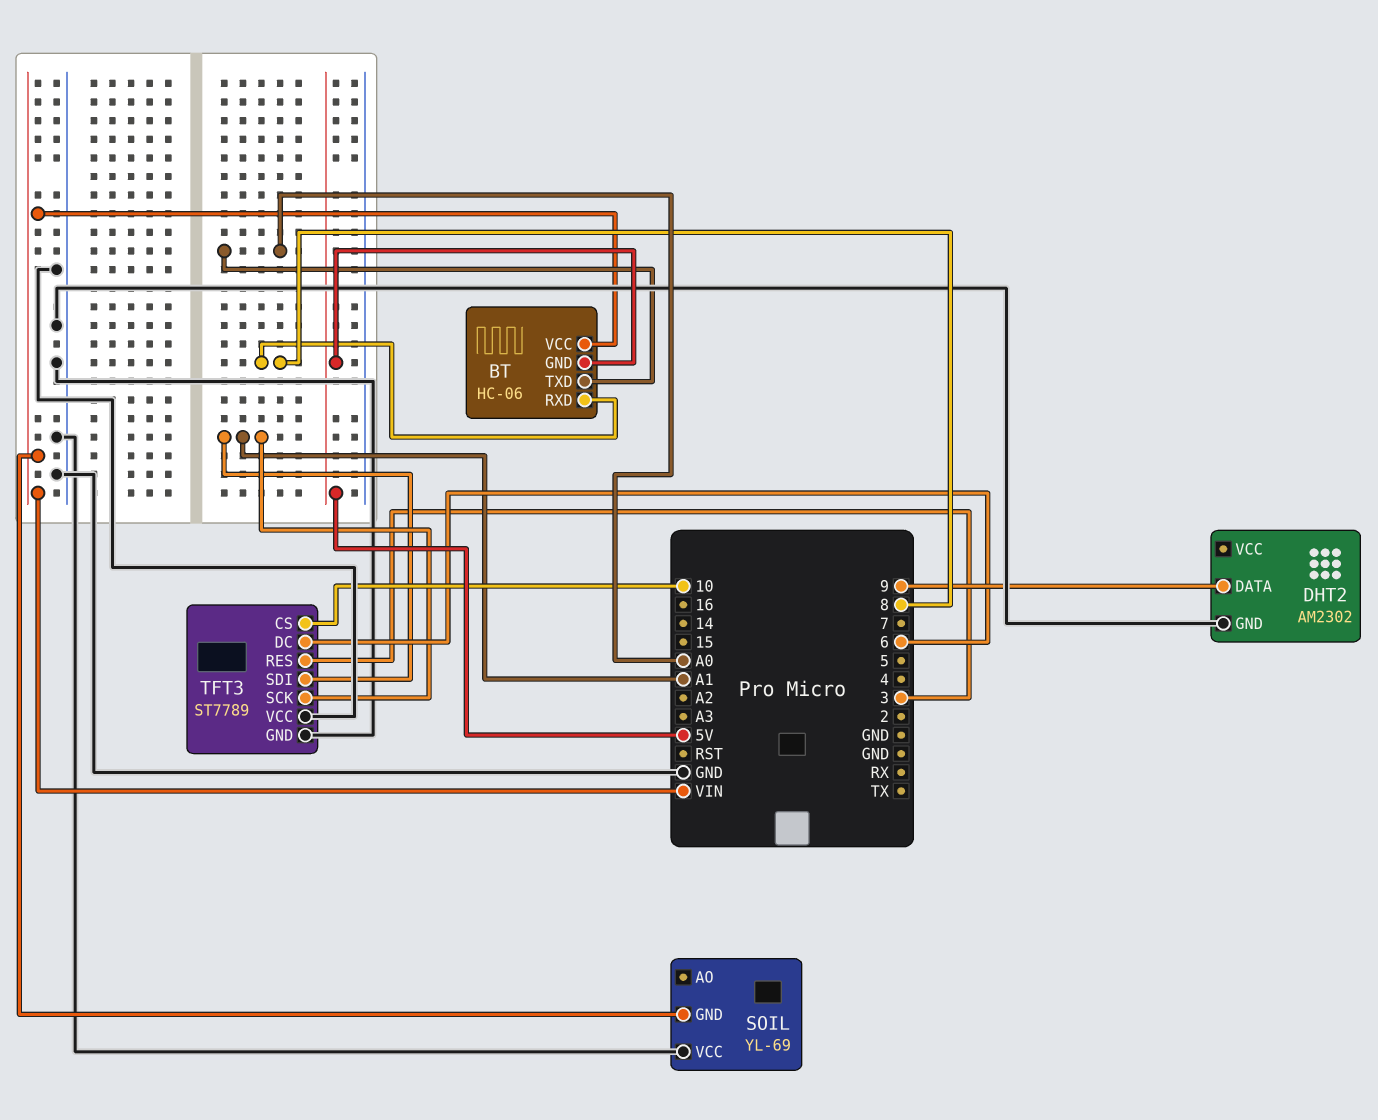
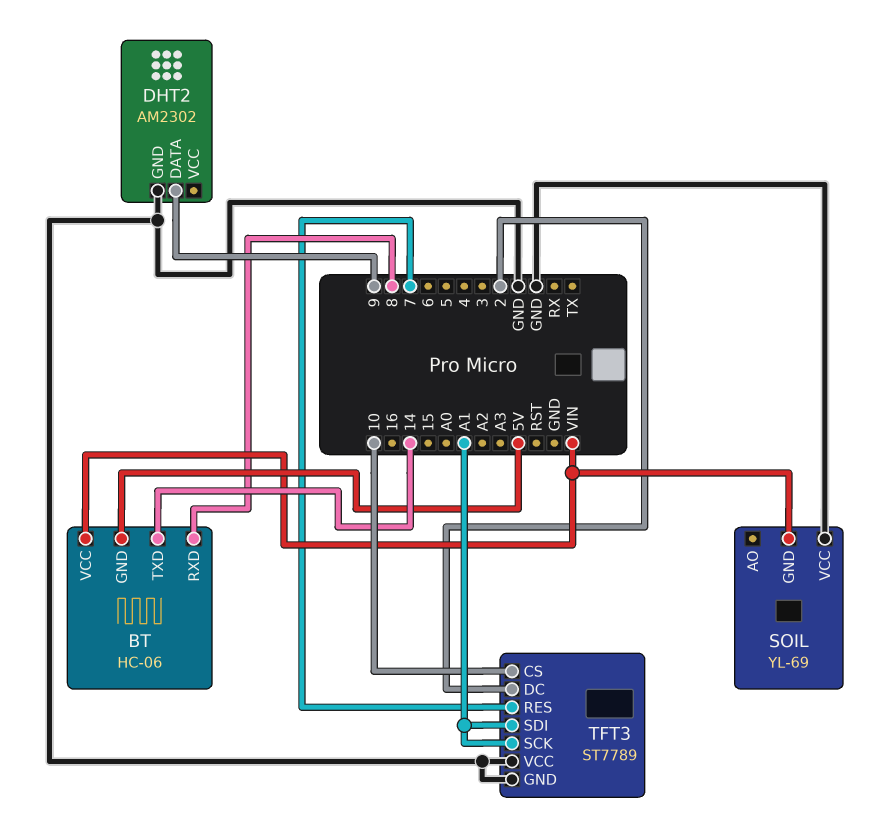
BT pin TXD: A0 -> 14
TFT3 pin DC: 6 -> 2
TFT3 pin RES: 3 -> 7

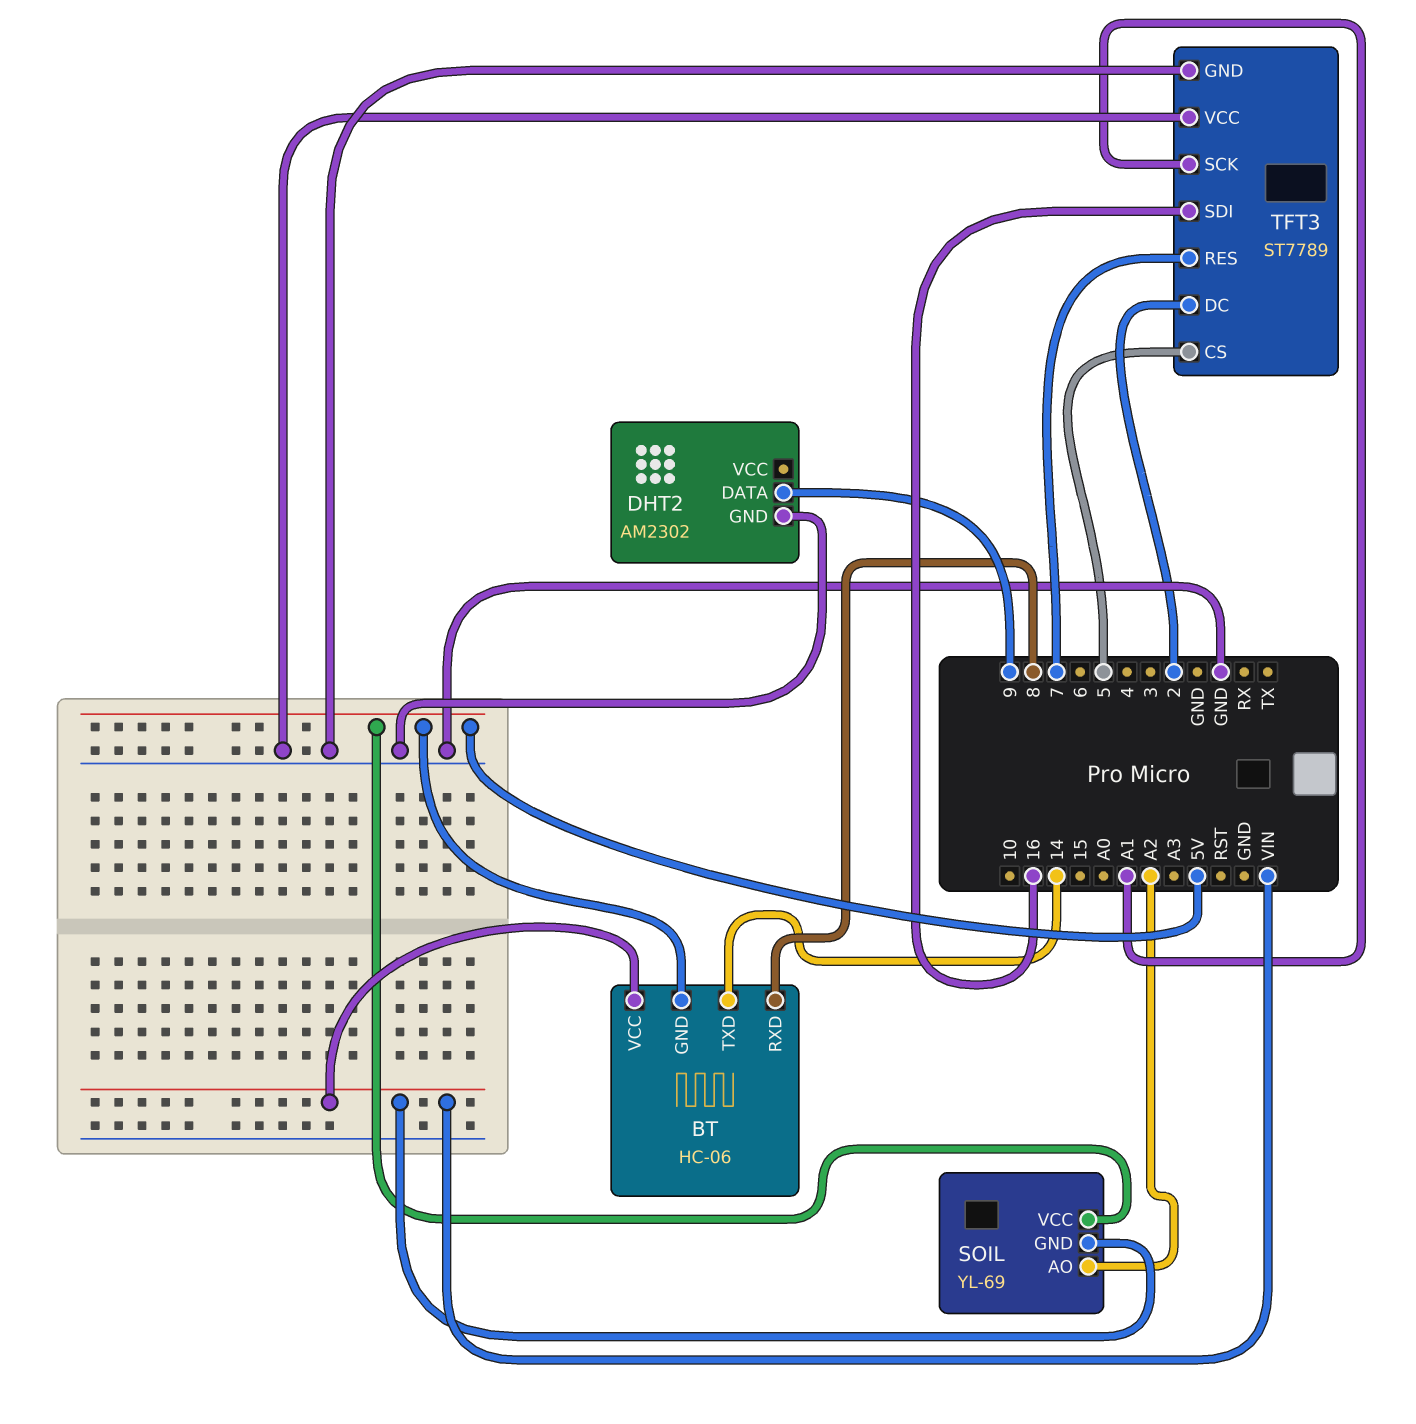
SOIL pin AO: none -> A2
SOIL pin VCC: GND -> 5V
TFT3 pin CS: 10 -> 5
TFT3 pin SDI: A1 -> 16

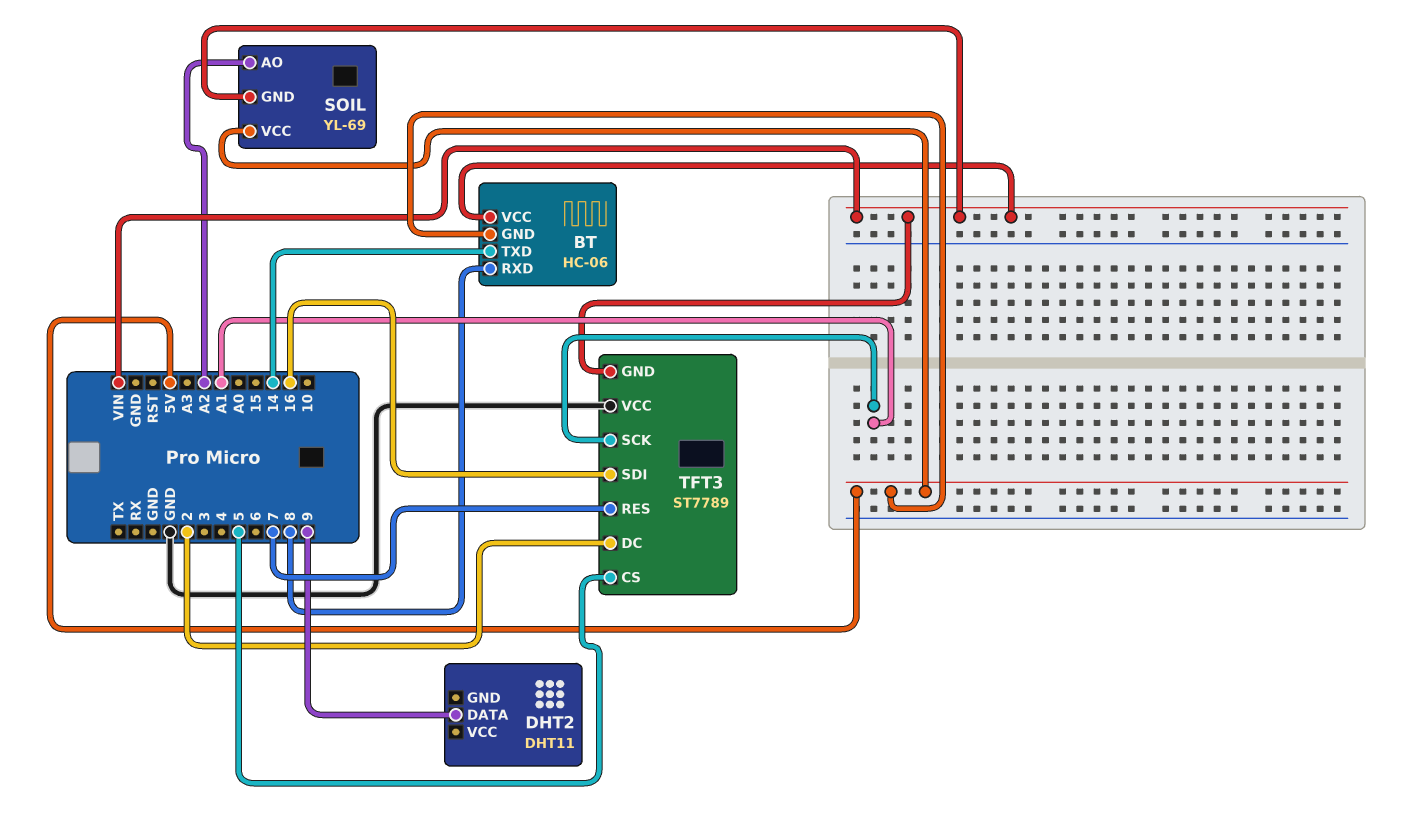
DHT2: AM2302 -> DHT11
DHT2 pin GND: GND -> none
TFT3 pin GND: GND -> VIN

